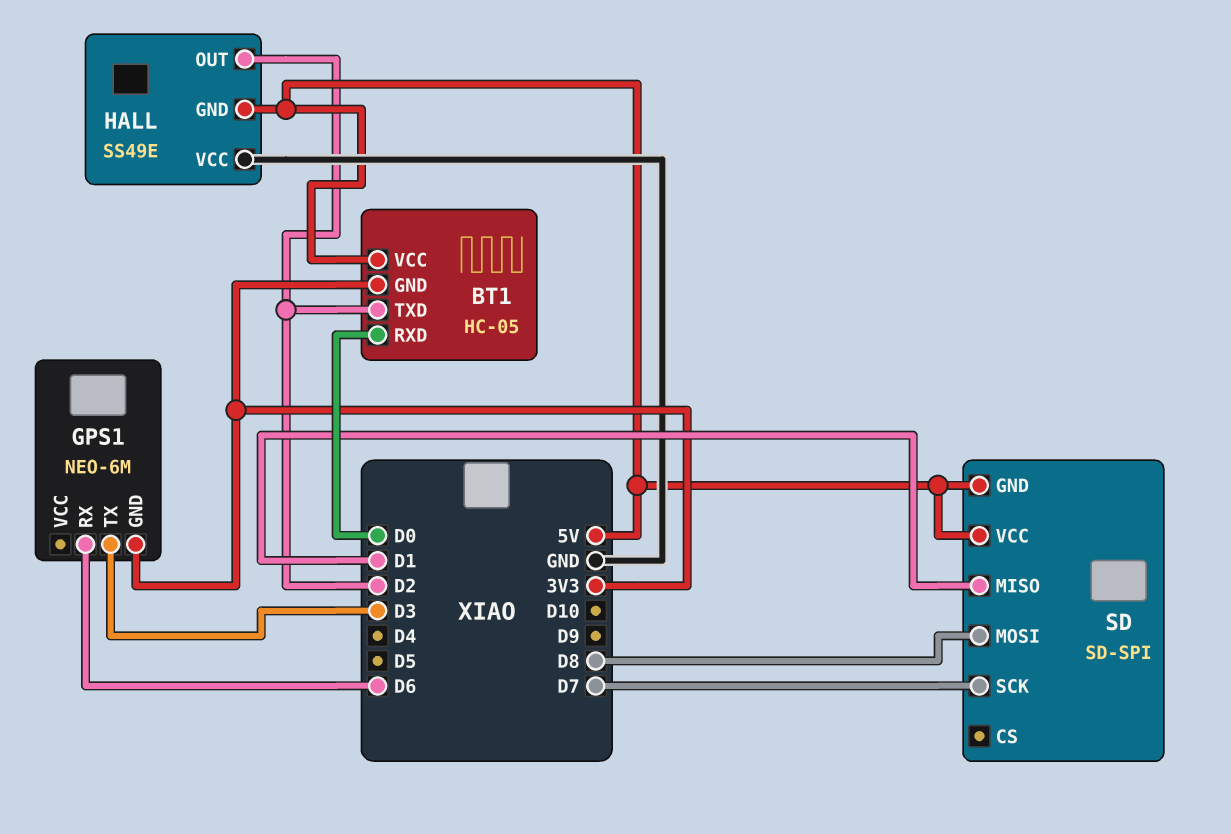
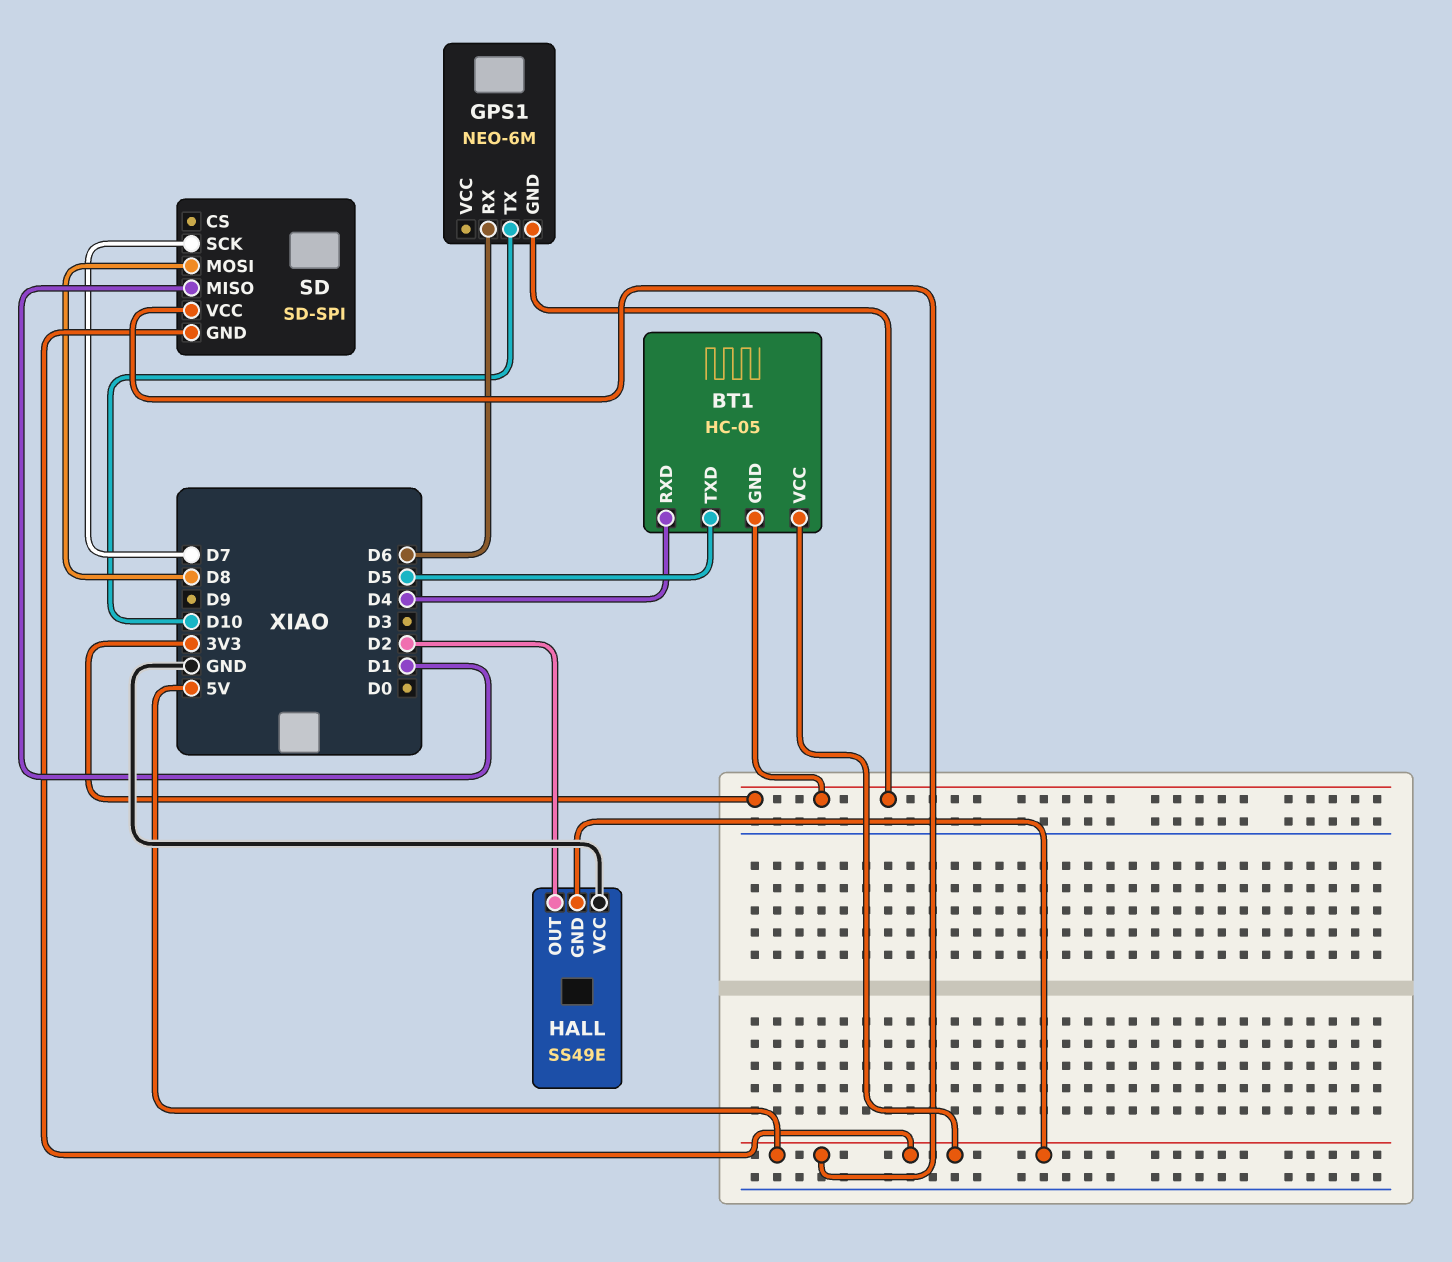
BT1 pin RXD: D0 -> D4
BT1 pin TXD: D2 -> D5
GPS1 pin TX: D3 -> D10

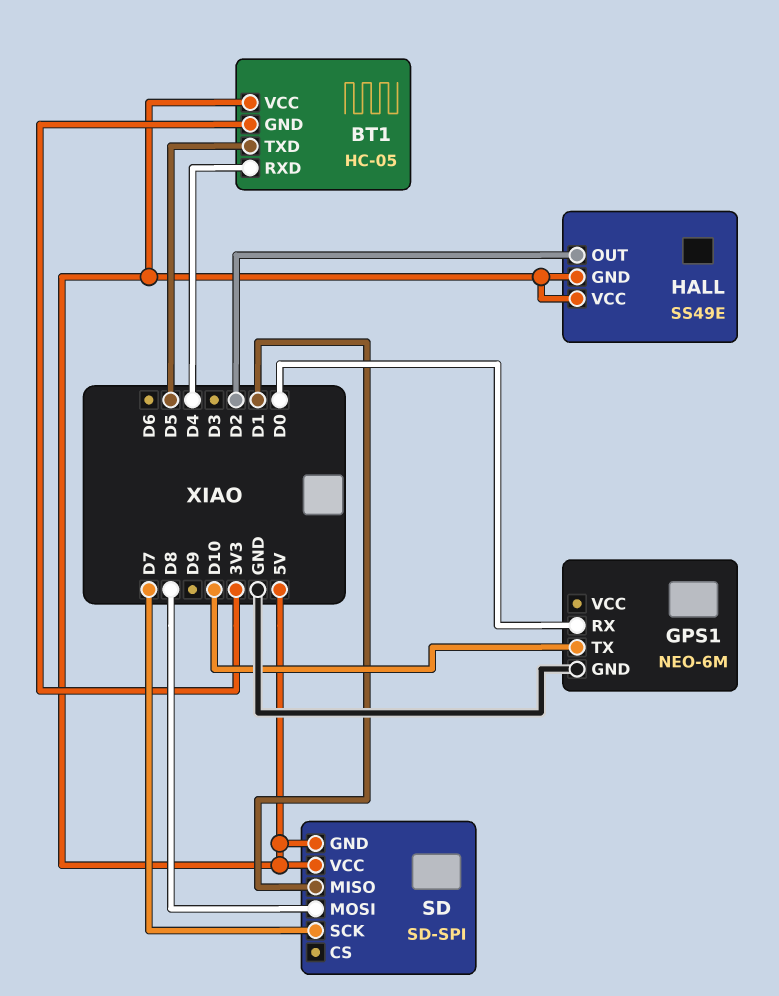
GPS1 pin GND: 3V3 -> GND
GPS1 pin RX: D6 -> D0
HALL pin VCC: GND -> 5V

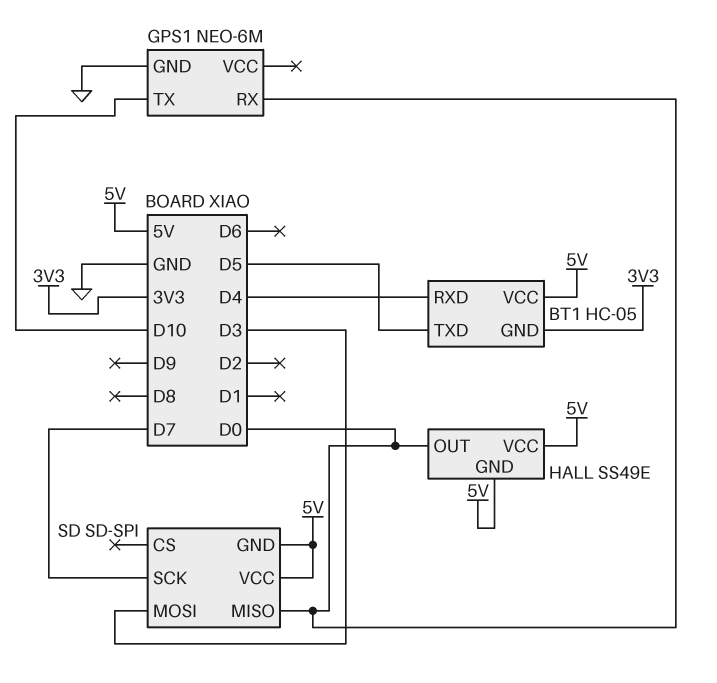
HALL pin OUT: D2 -> D0
SD pin MISO: D1 -> D0
SD pin MOSI: D8 -> D3

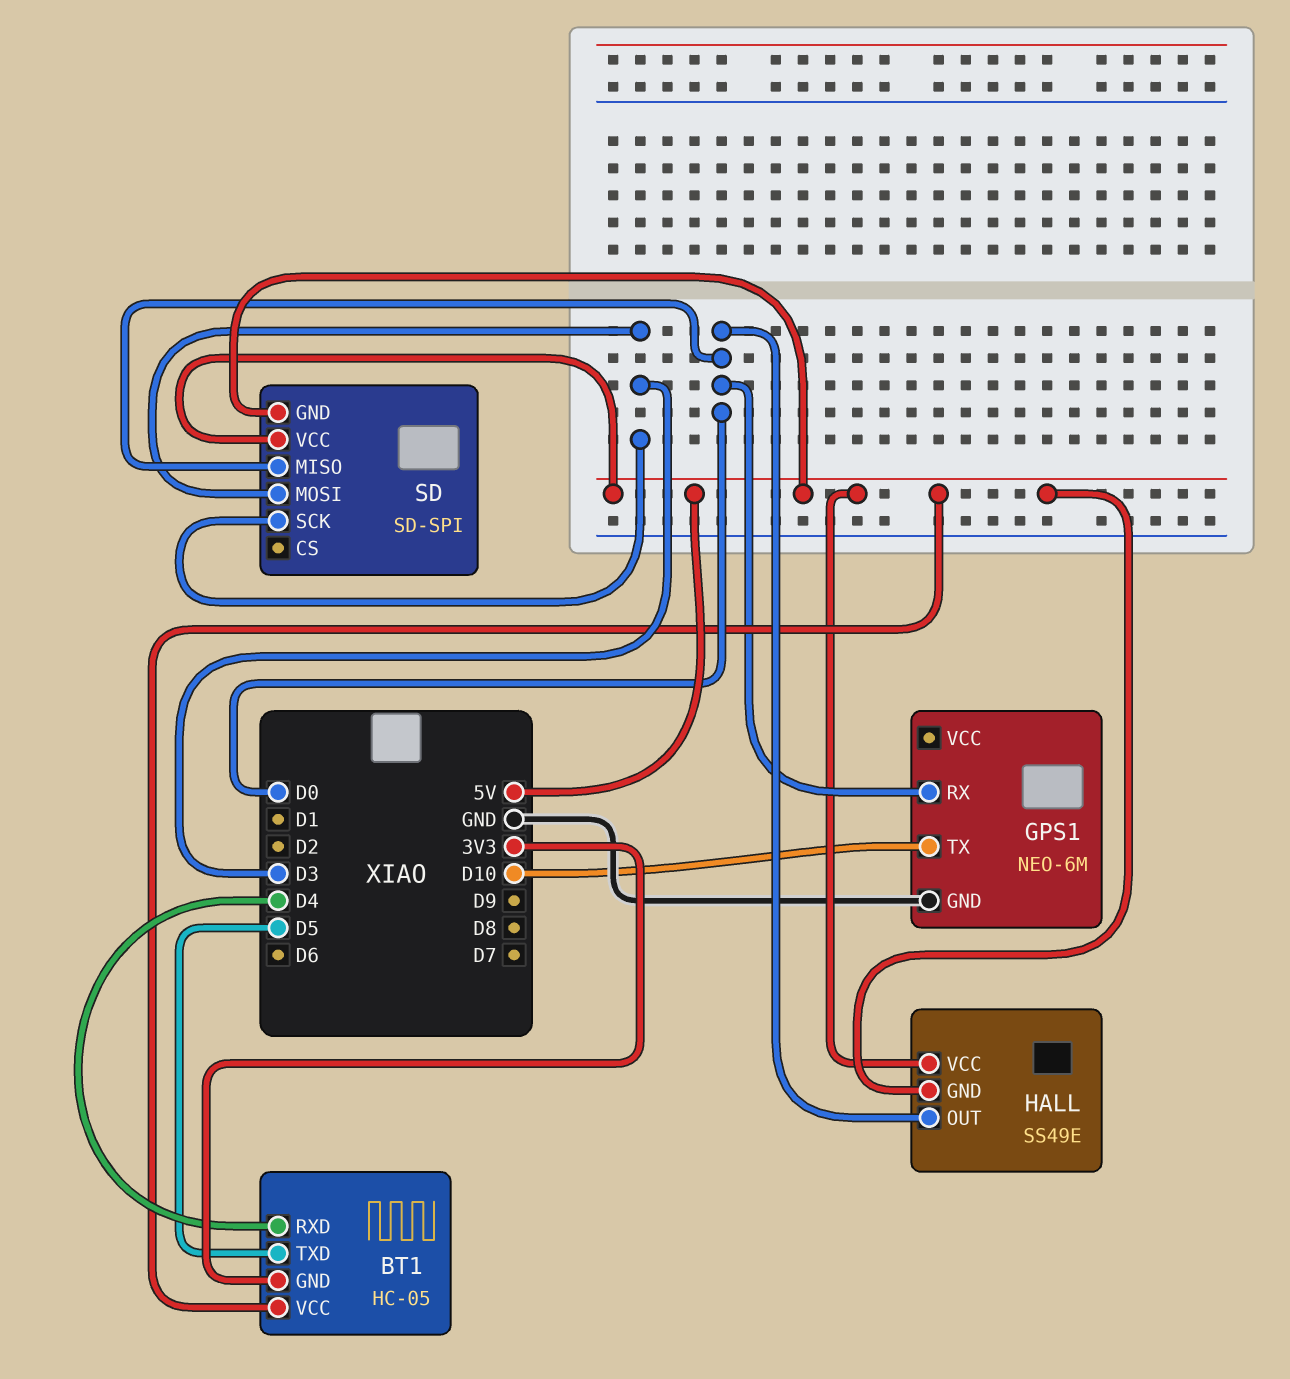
SD pin SCK: D7 -> D3

